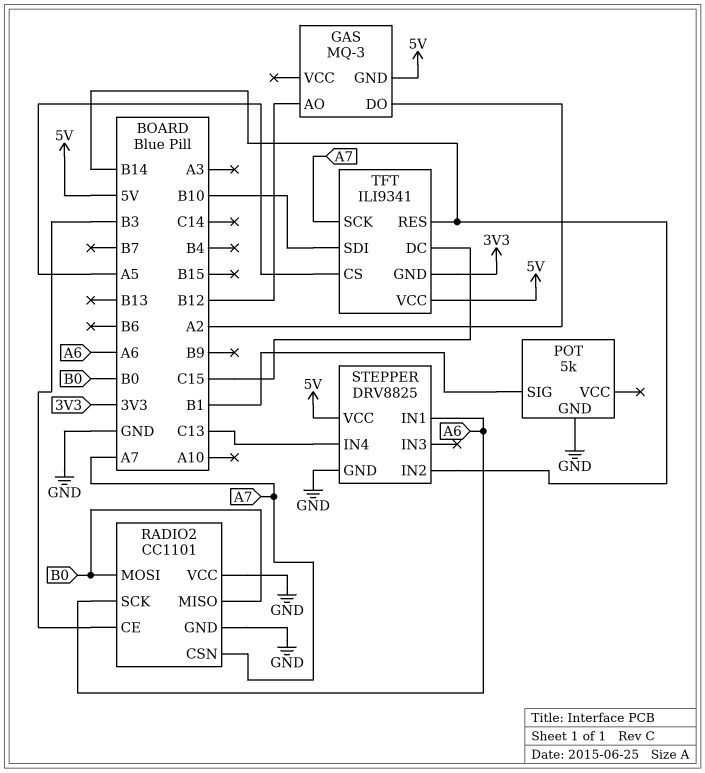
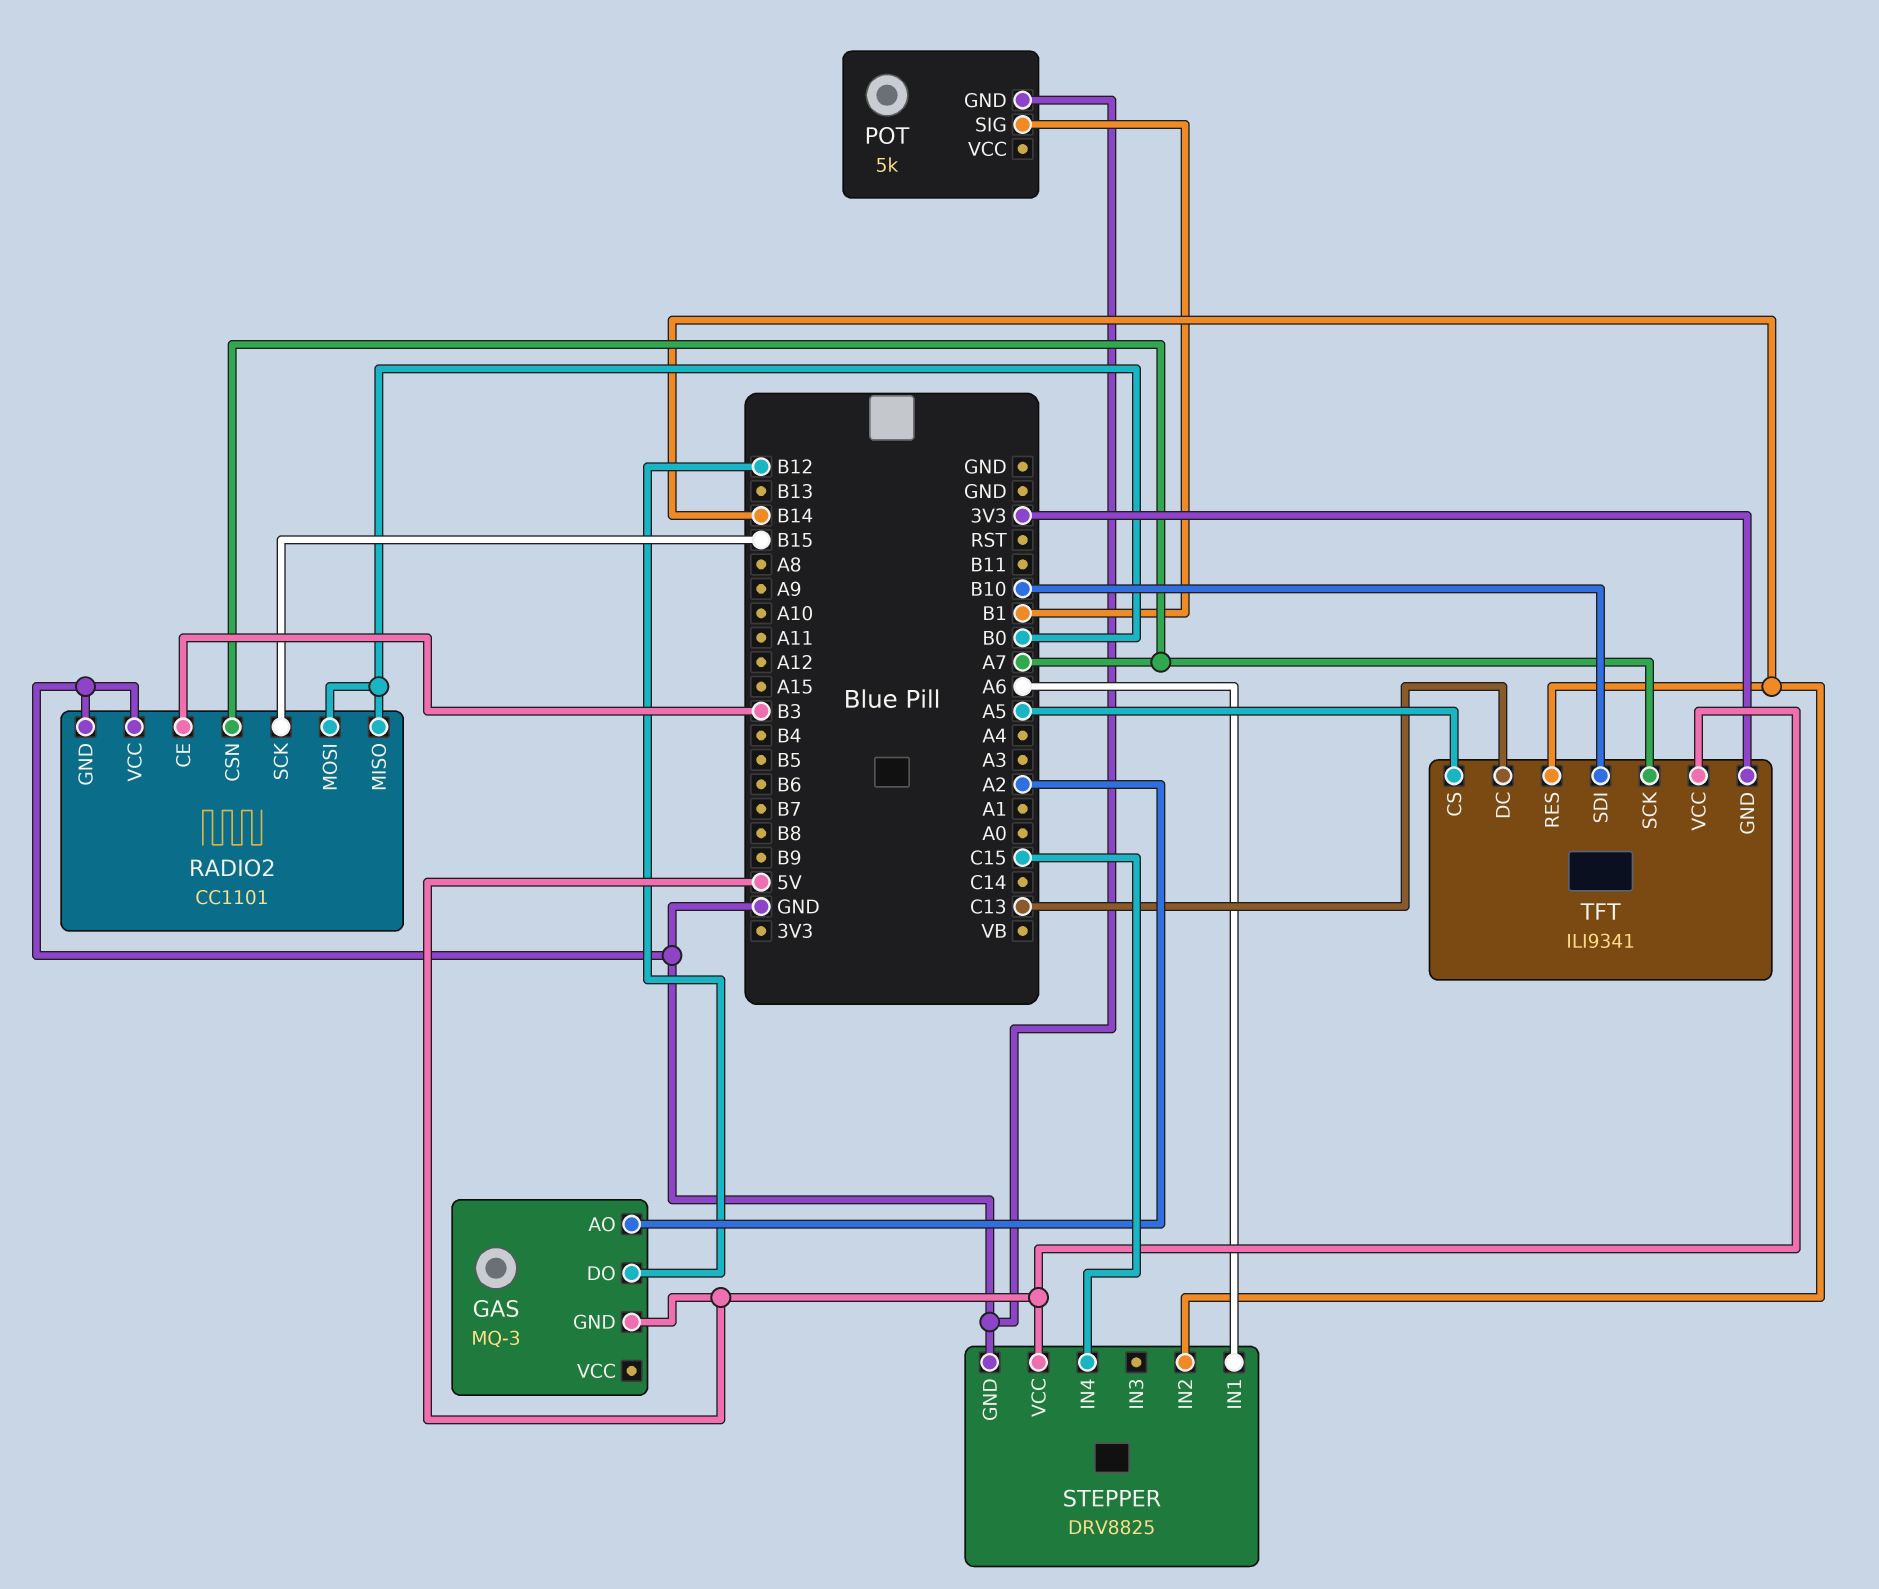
GAS pin AO: B12 -> A2
GAS pin DO: A2 -> B12
RADIO2 pin SCK: A6 -> B15
STEPPER pin IN4: C13 -> C15
TFT pin DC: C15 -> C13

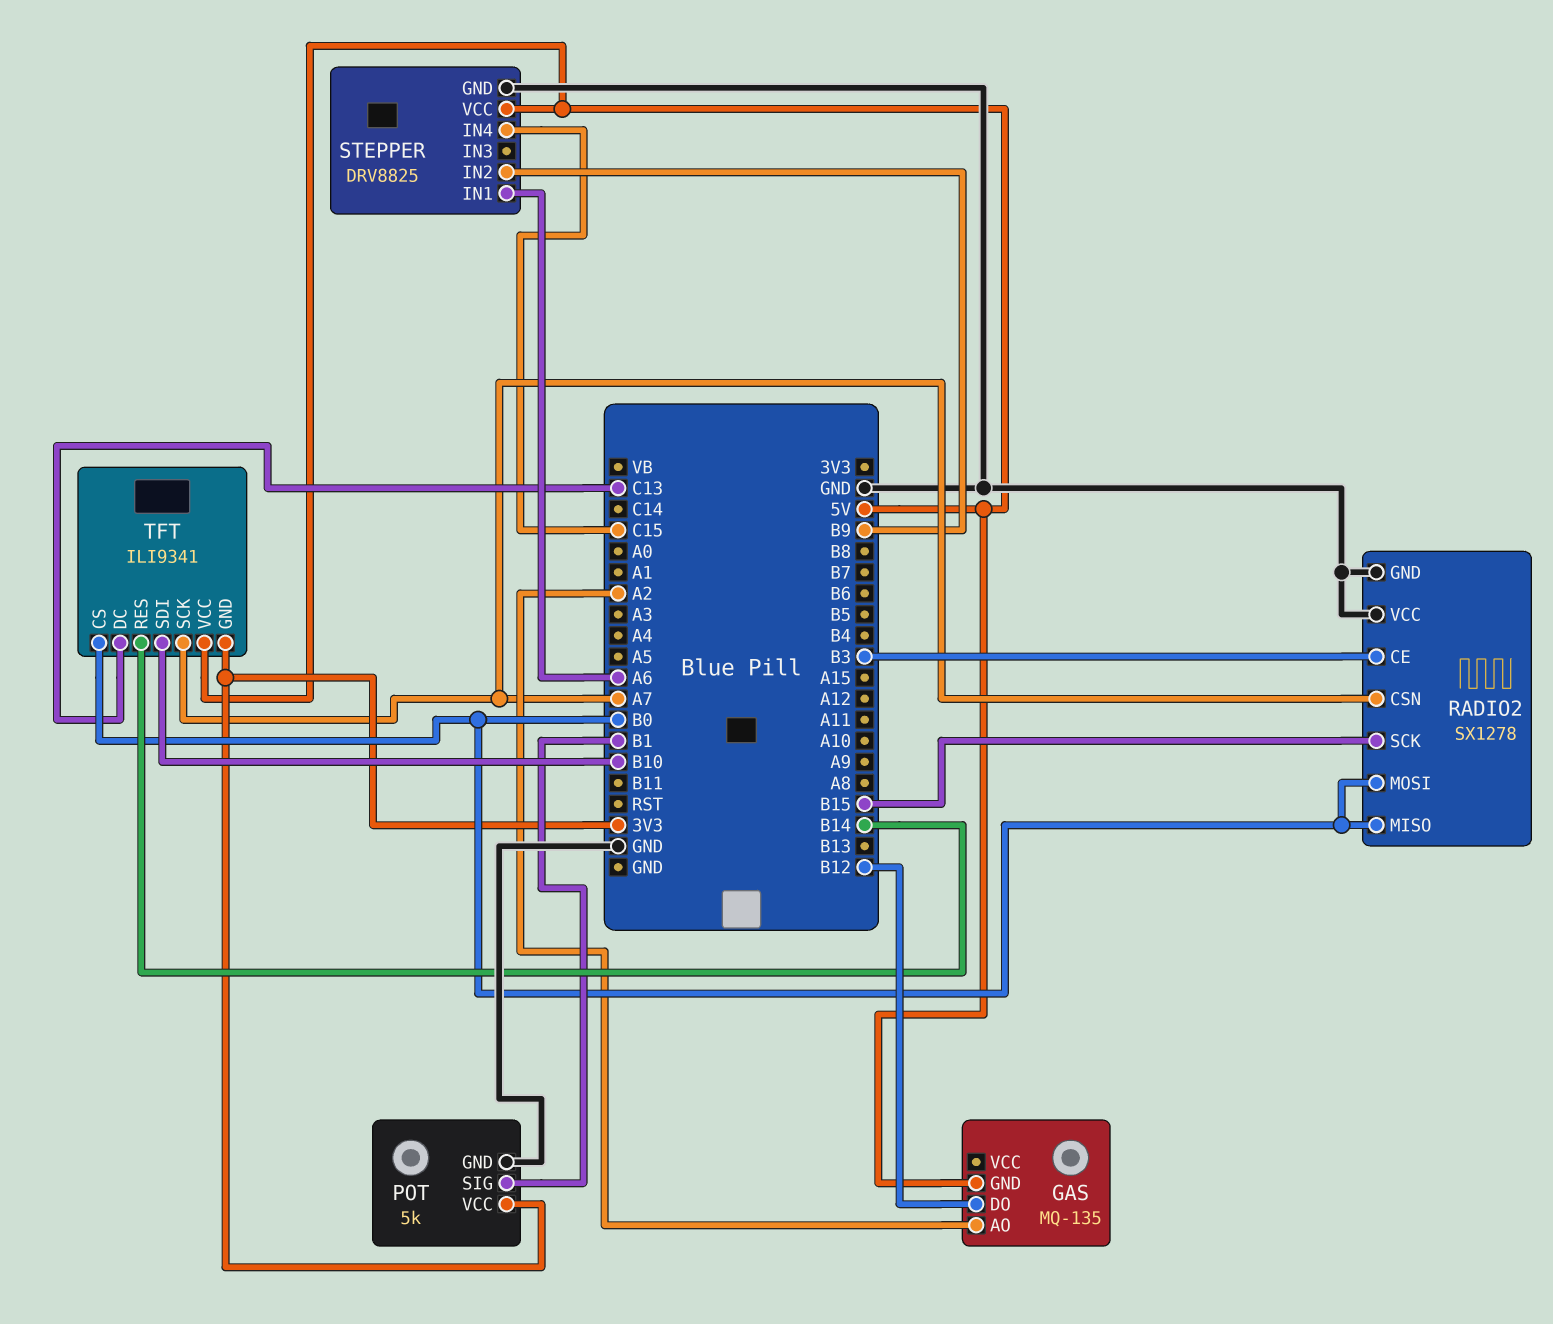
GAS: MQ-3 -> MQ-135
POT pin VCC: none -> 3V3
RADIO2: CC1101 -> SX1278
STEPPER pin IN2: B14 -> B9
TFT pin CS: A5 -> B0

